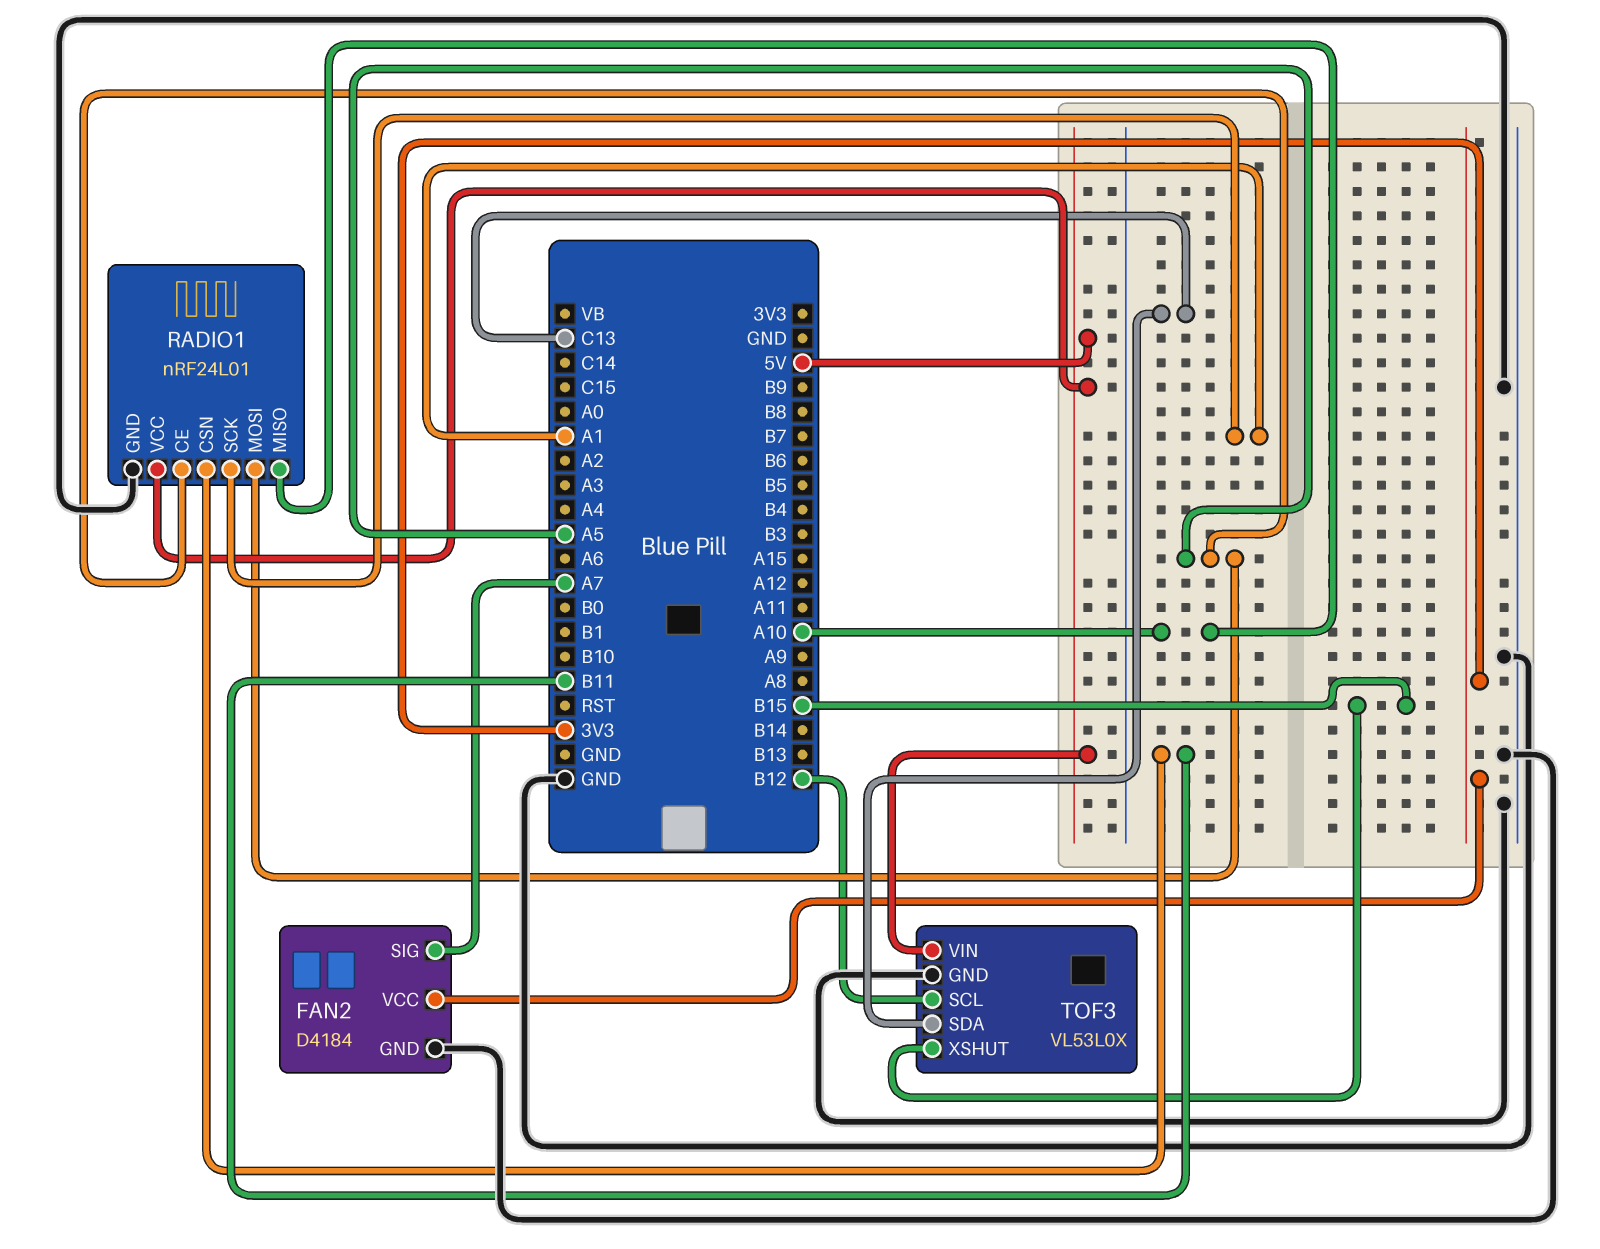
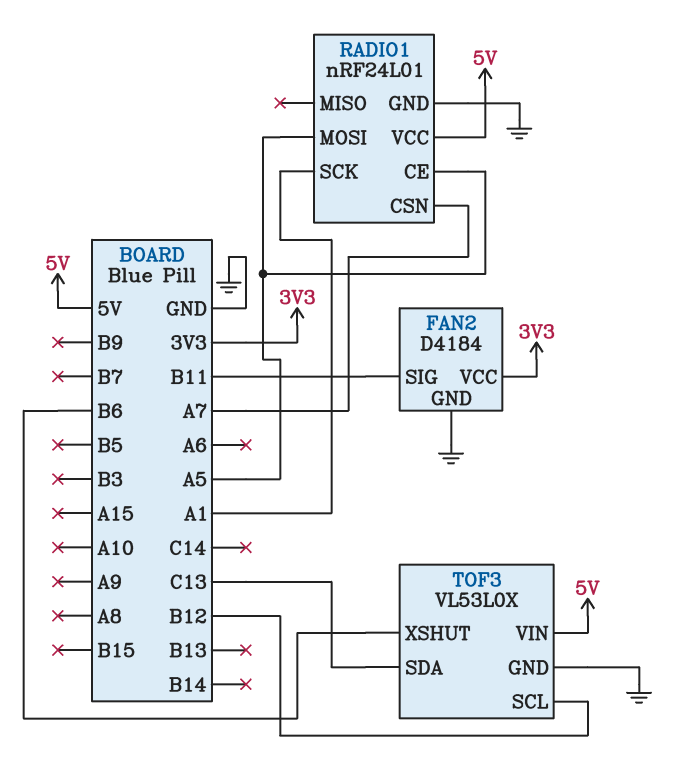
FAN2 pin SIG: A7 -> B11
RADIO1 pin CSN: B11 -> A7
RADIO1 pin MISO: A10 -> none
TOF3 pin XSHUT: B15 -> B6

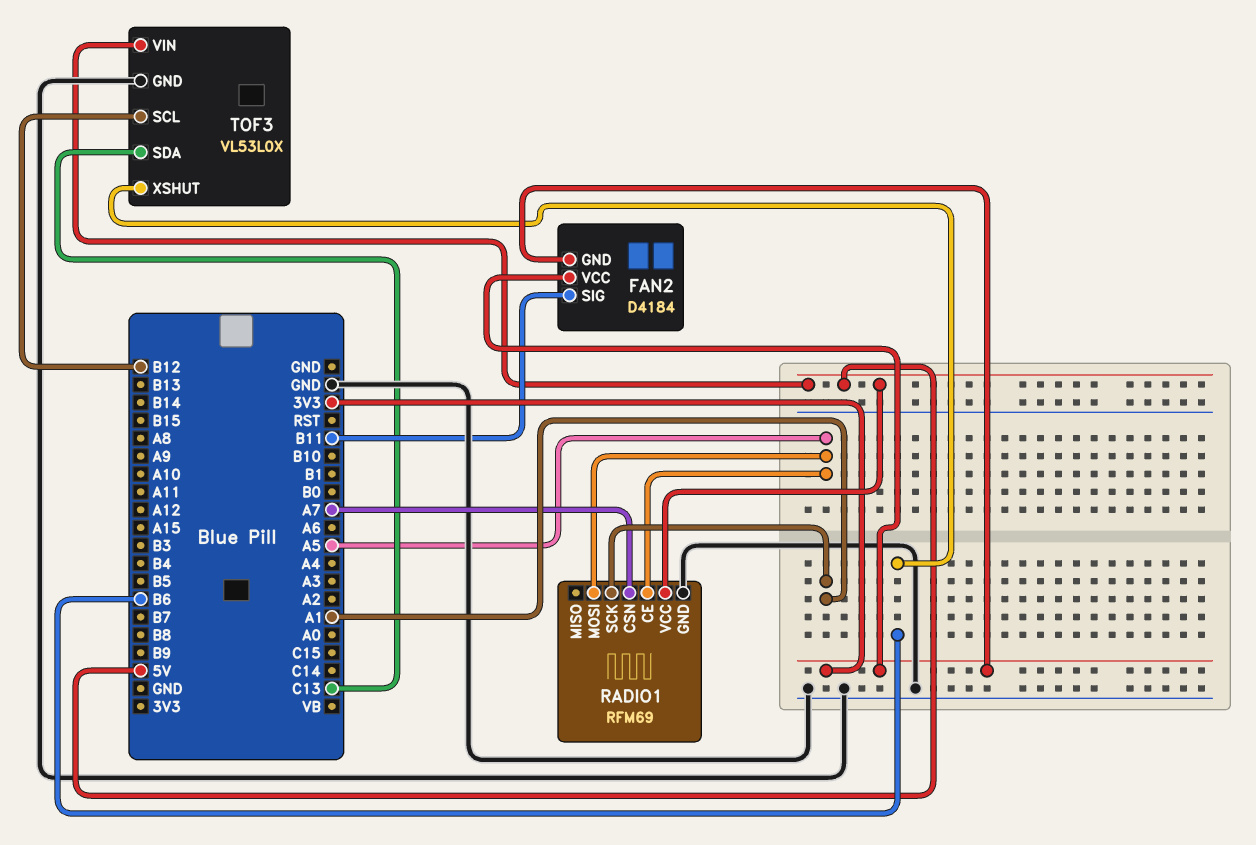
FAN2 pin GND: GND -> 3V3
RADIO1: nRF24L01 -> RFM69

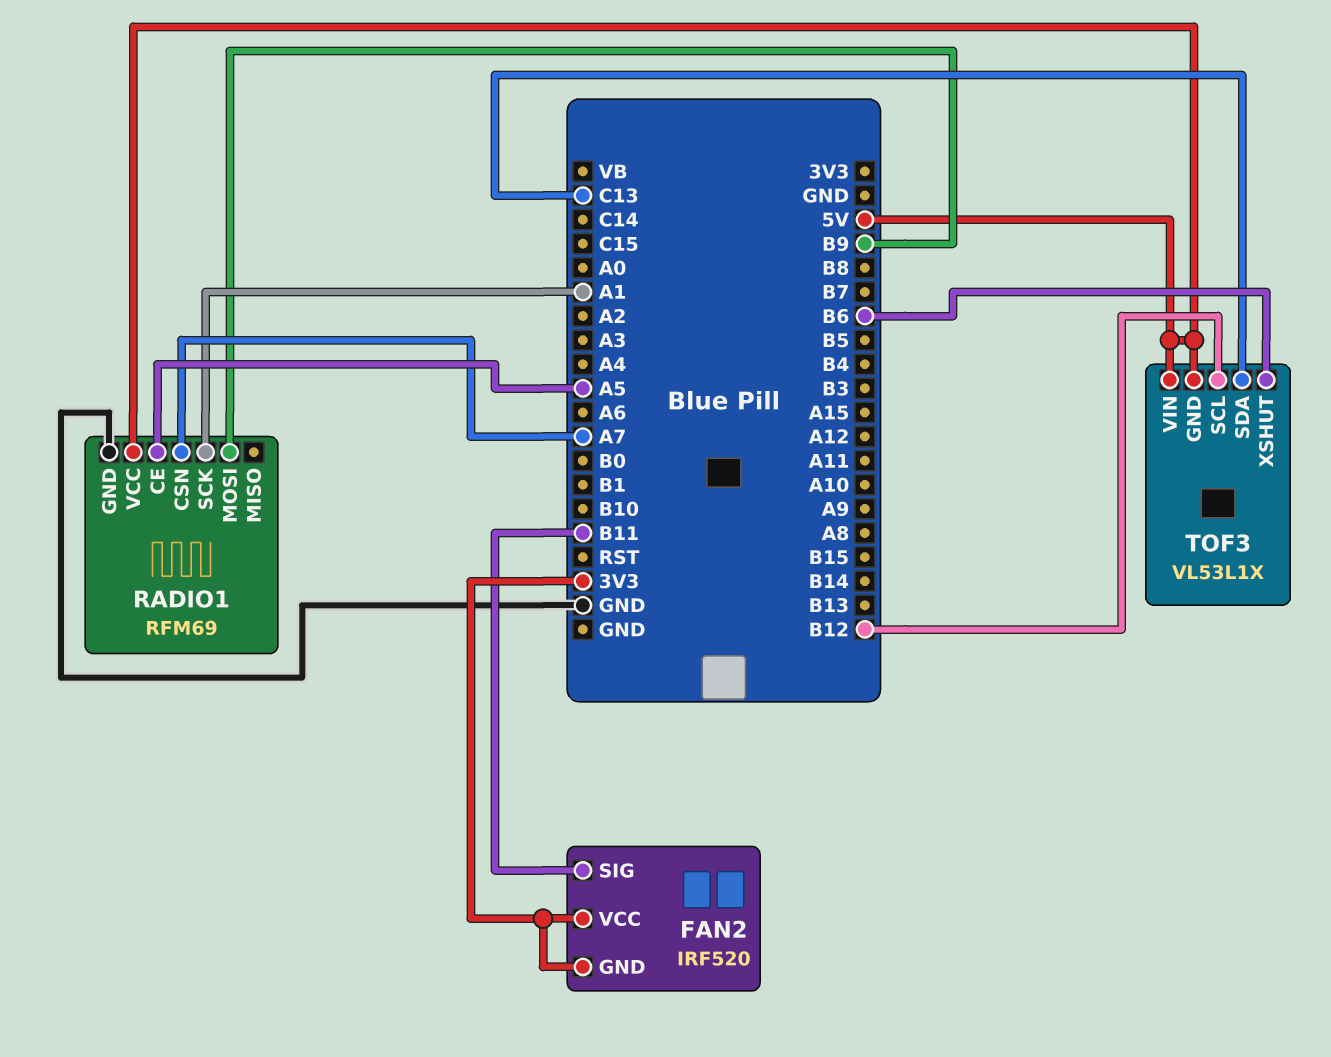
FAN2: D4184 -> IRF520
RADIO1 pin MOSI: A5 -> B9
TOF3: VL53L0X -> VL53L1X
TOF3 pin GND: GND -> 5V

